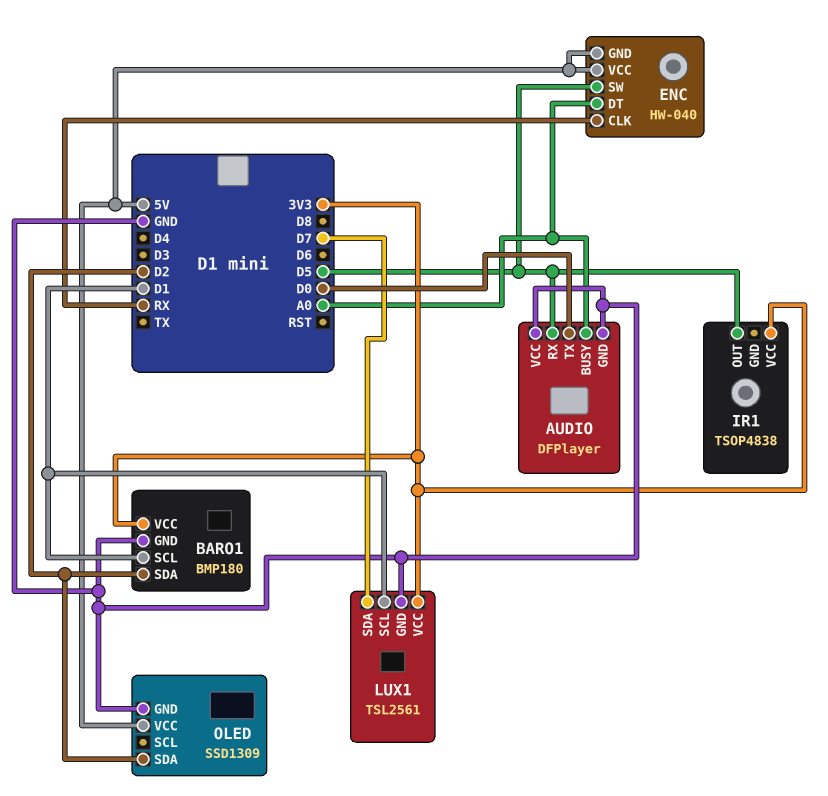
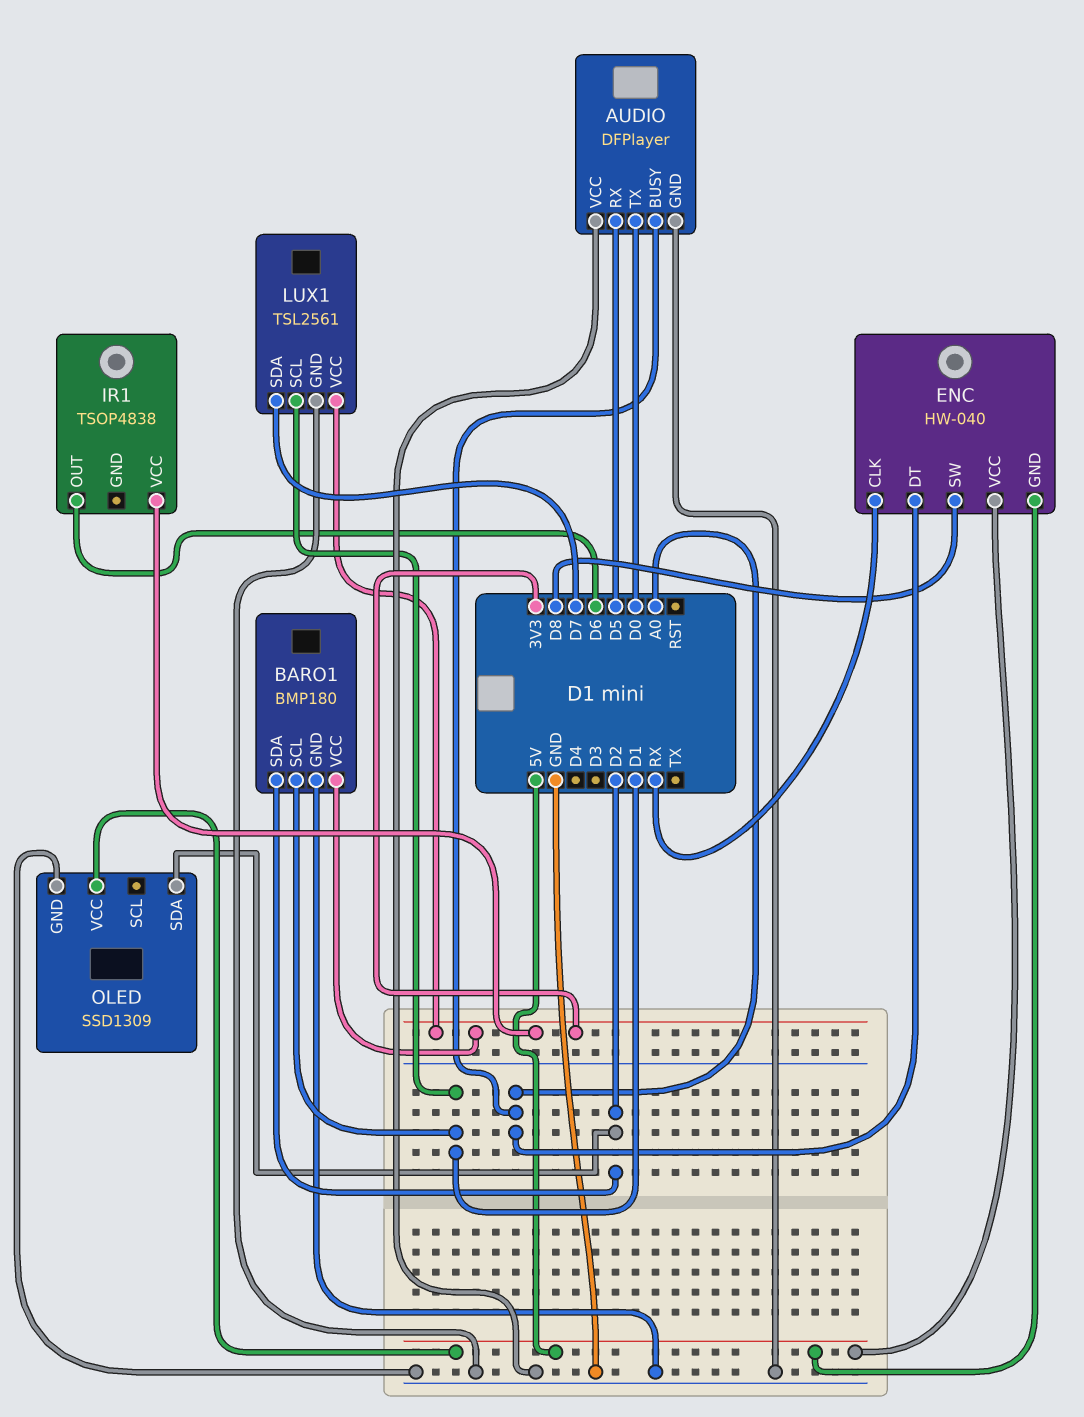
ENC pin SW: D5 -> D8
IR1 pin OUT: D5 -> D6

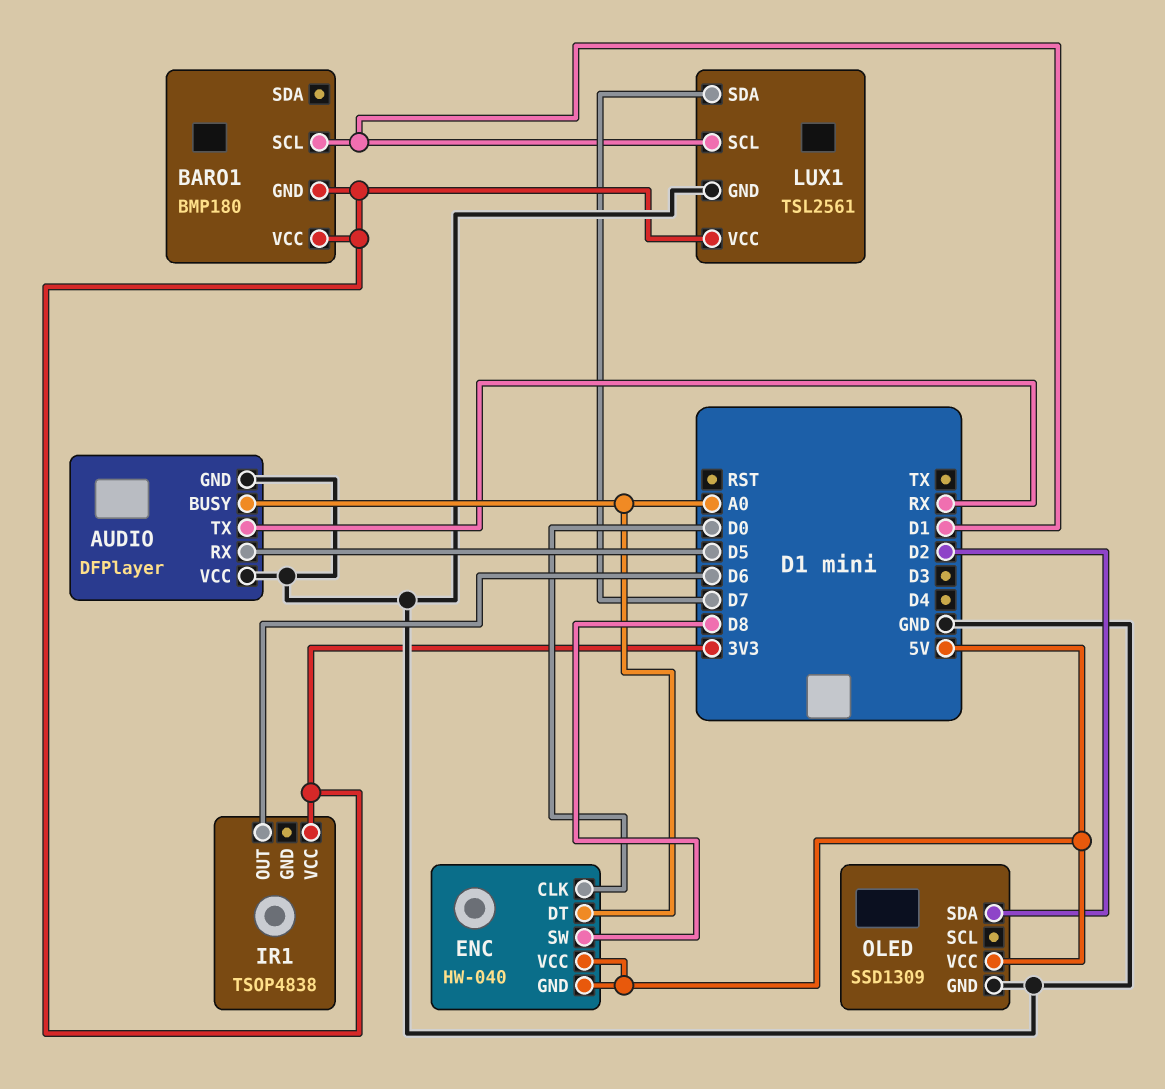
AUDIO pin TX: D0 -> RX
BARO1 pin GND: GND -> 3V3
BARO1 pin SDA: D2 -> none
ENC pin CLK: RX -> D0

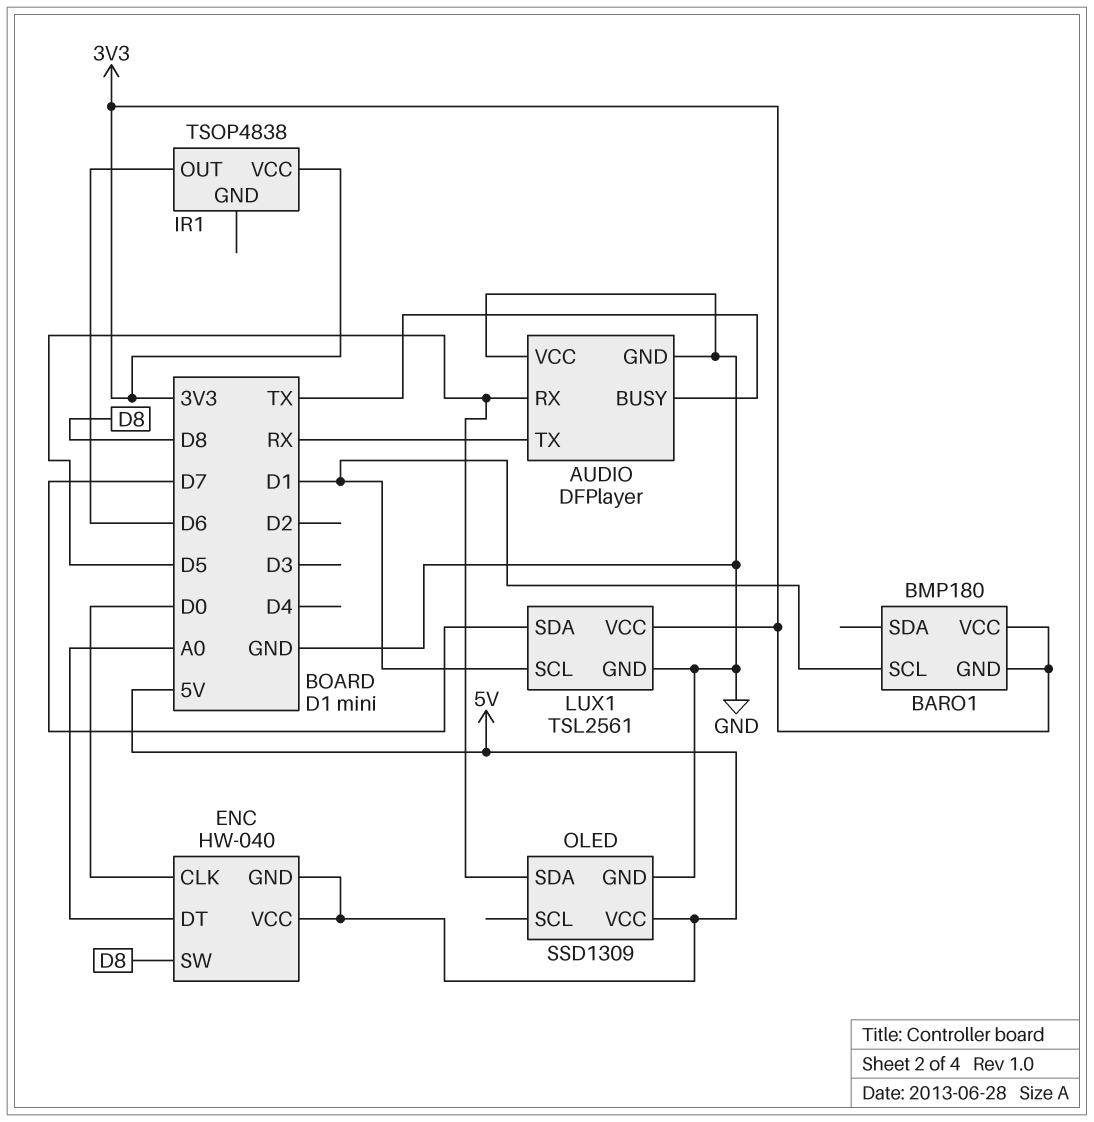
AUDIO pin BUSY: A0 -> TX
OLED pin SDA: D2 -> D5

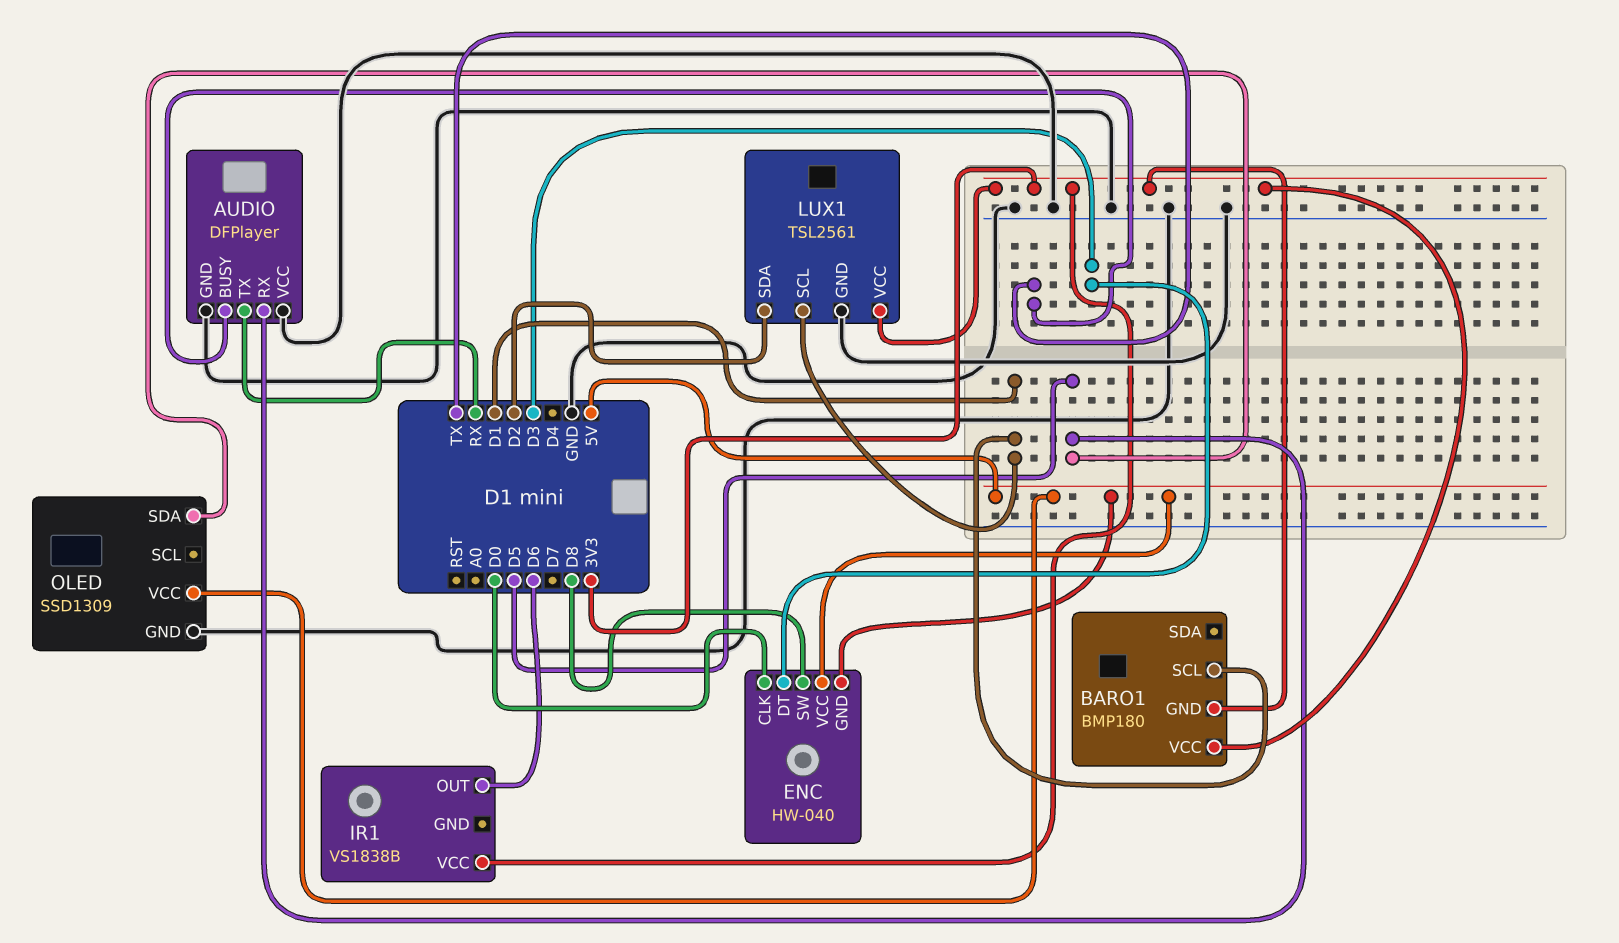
ENC pin DT: A0 -> D3
IR1: TSOP4838 -> VS1838B
LUX1 pin SDA: D7 -> D2

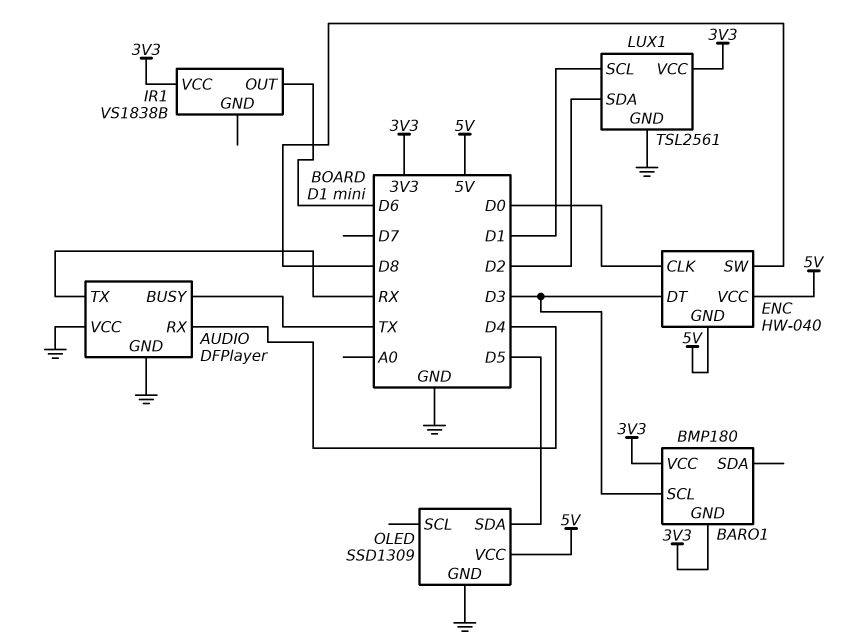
AUDIO pin RX: D5 -> D4
BARO1 pin SCL: D1 -> D3

